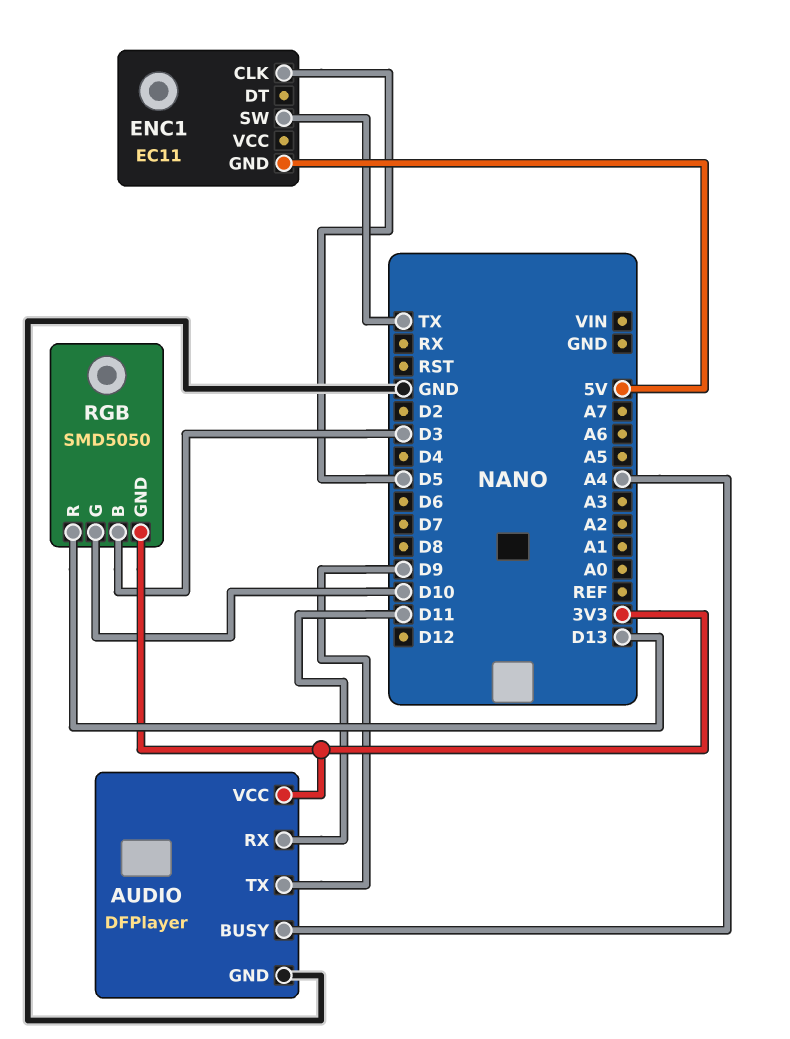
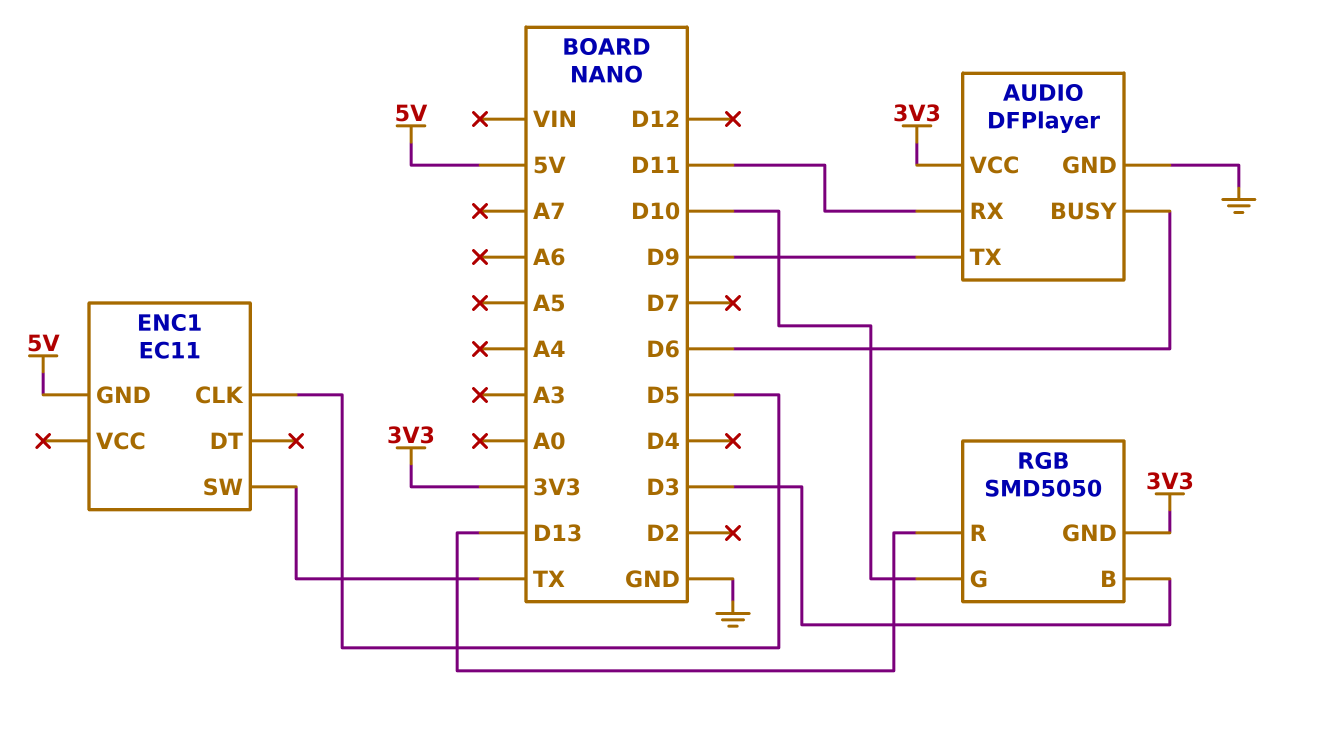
AUDIO pin BUSY: A4 -> D6

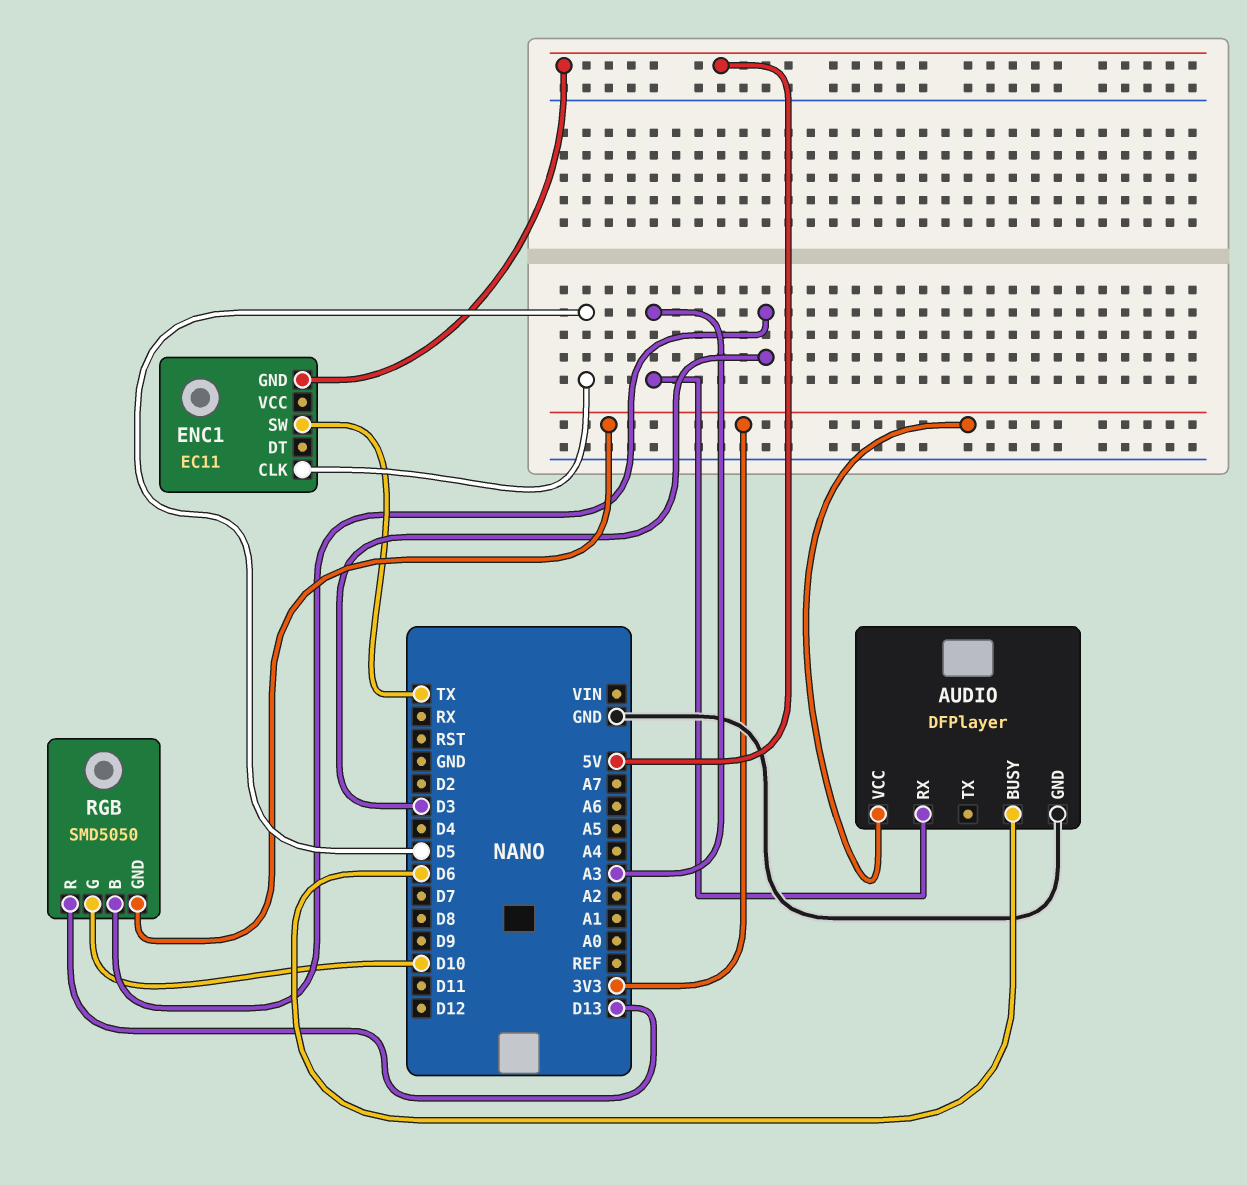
AUDIO pin RX: D11 -> A3
AUDIO pin TX: D9 -> none

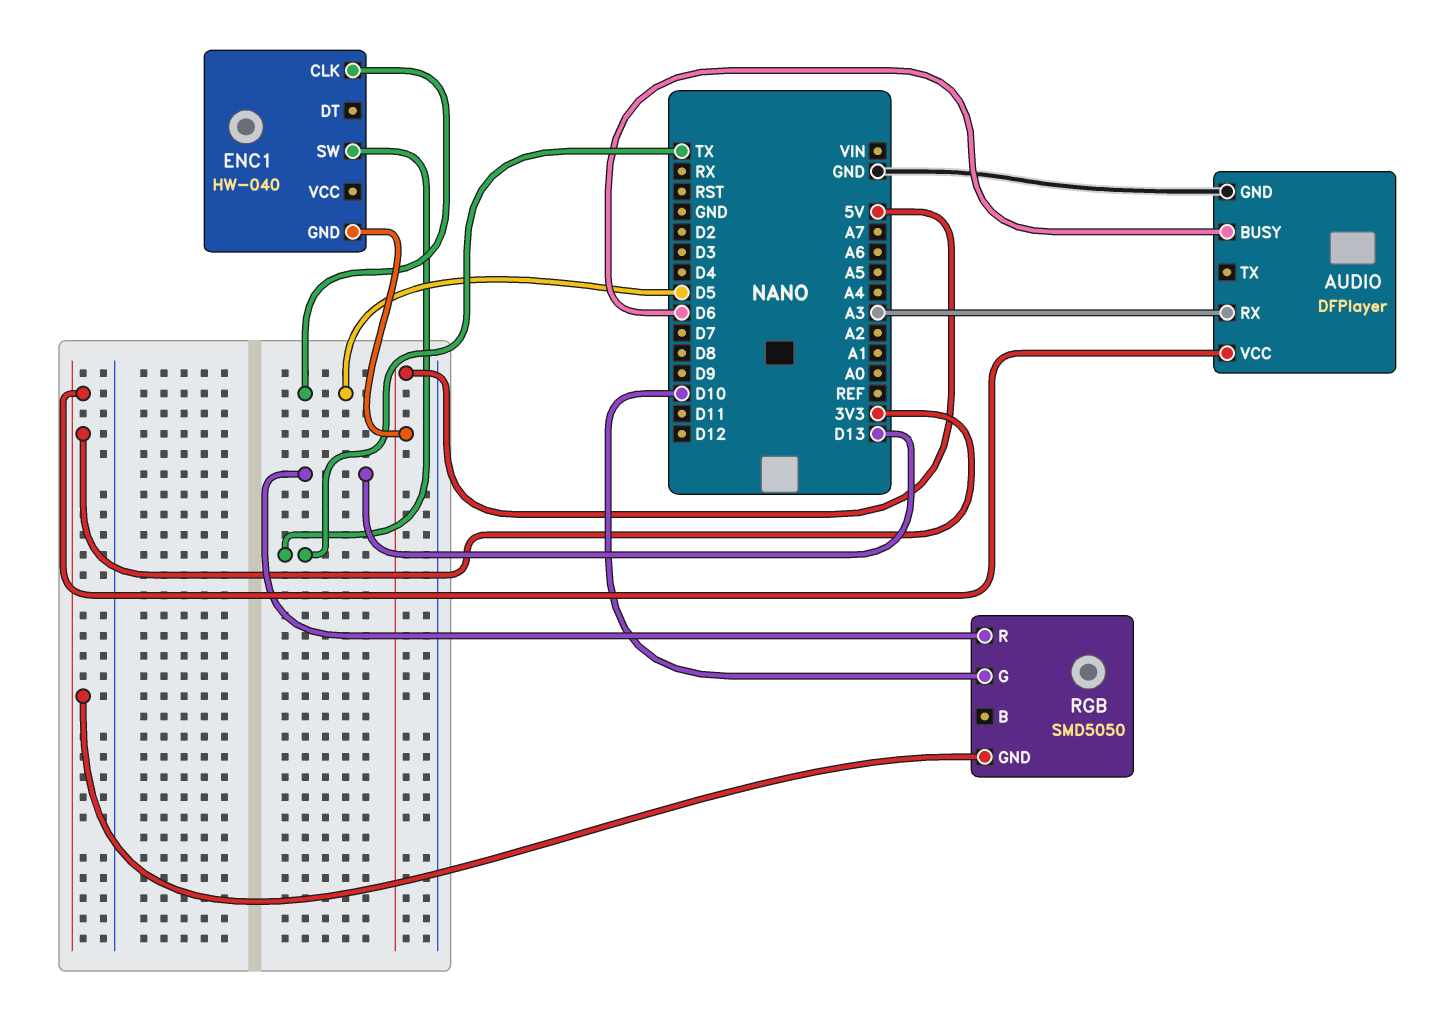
ENC1: EC11 -> HW-040
RGB pin B: D3 -> none

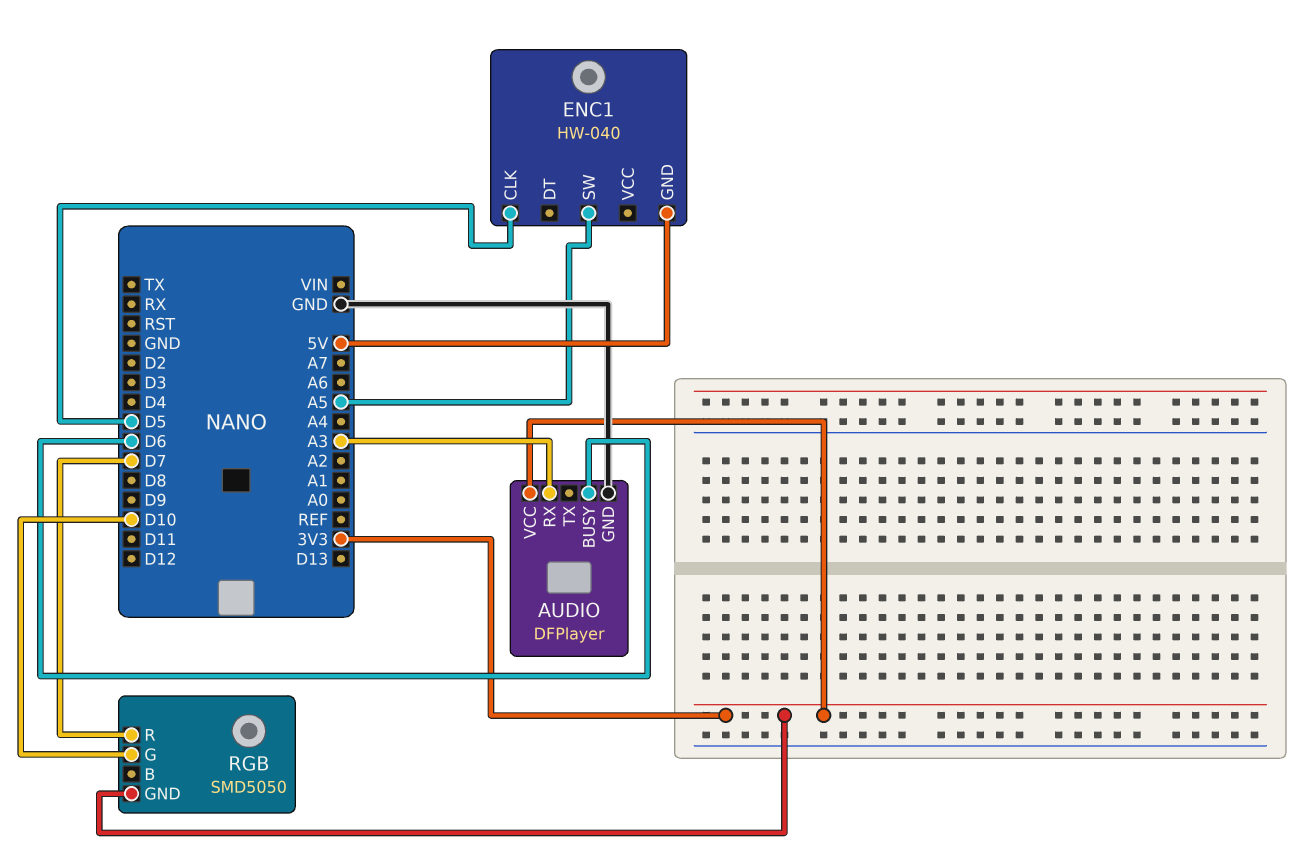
ENC1 pin SW: TX -> A5
RGB pin R: D13 -> D7

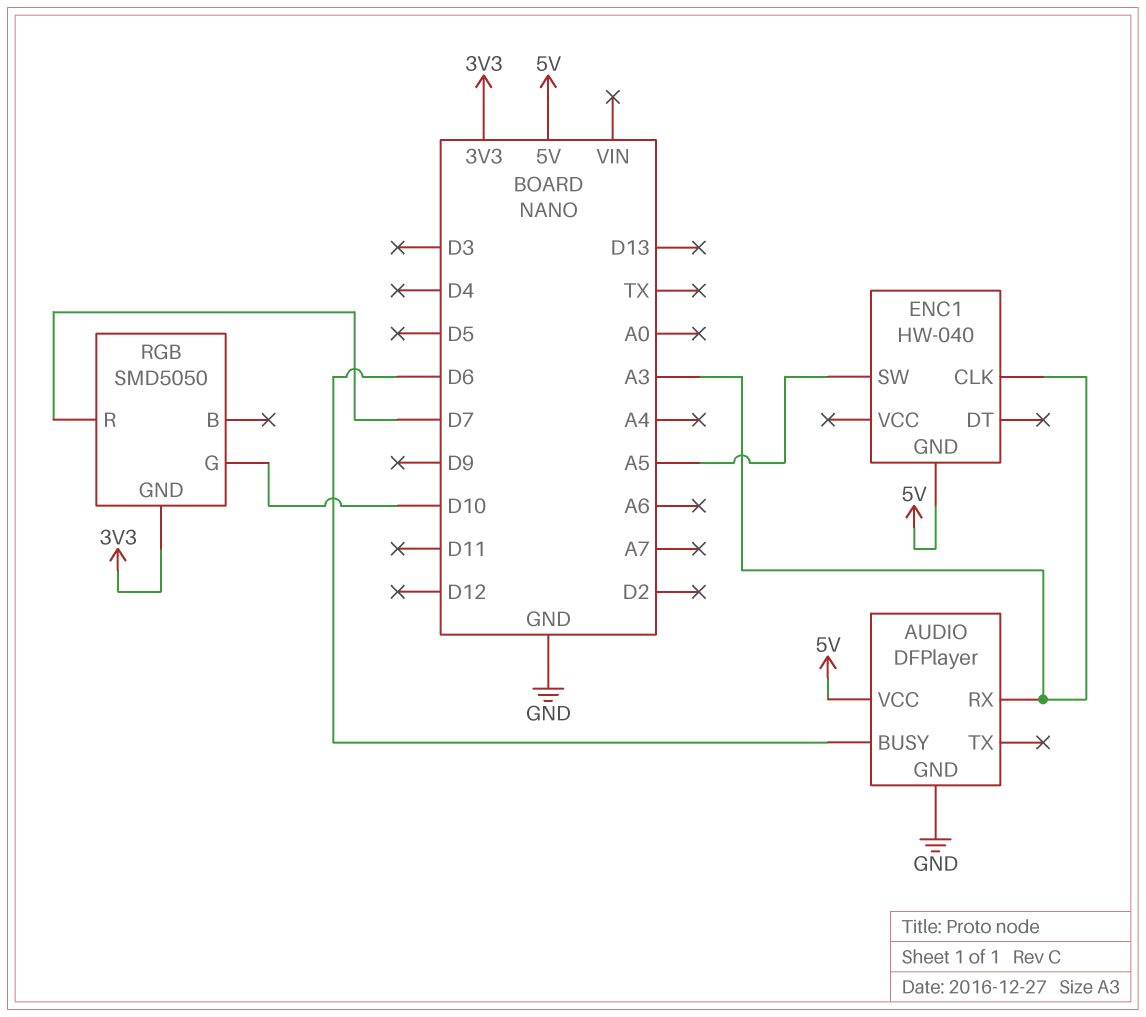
AUDIO pin VCC: 3V3 -> 5V
ENC1 pin CLK: D5 -> A3

